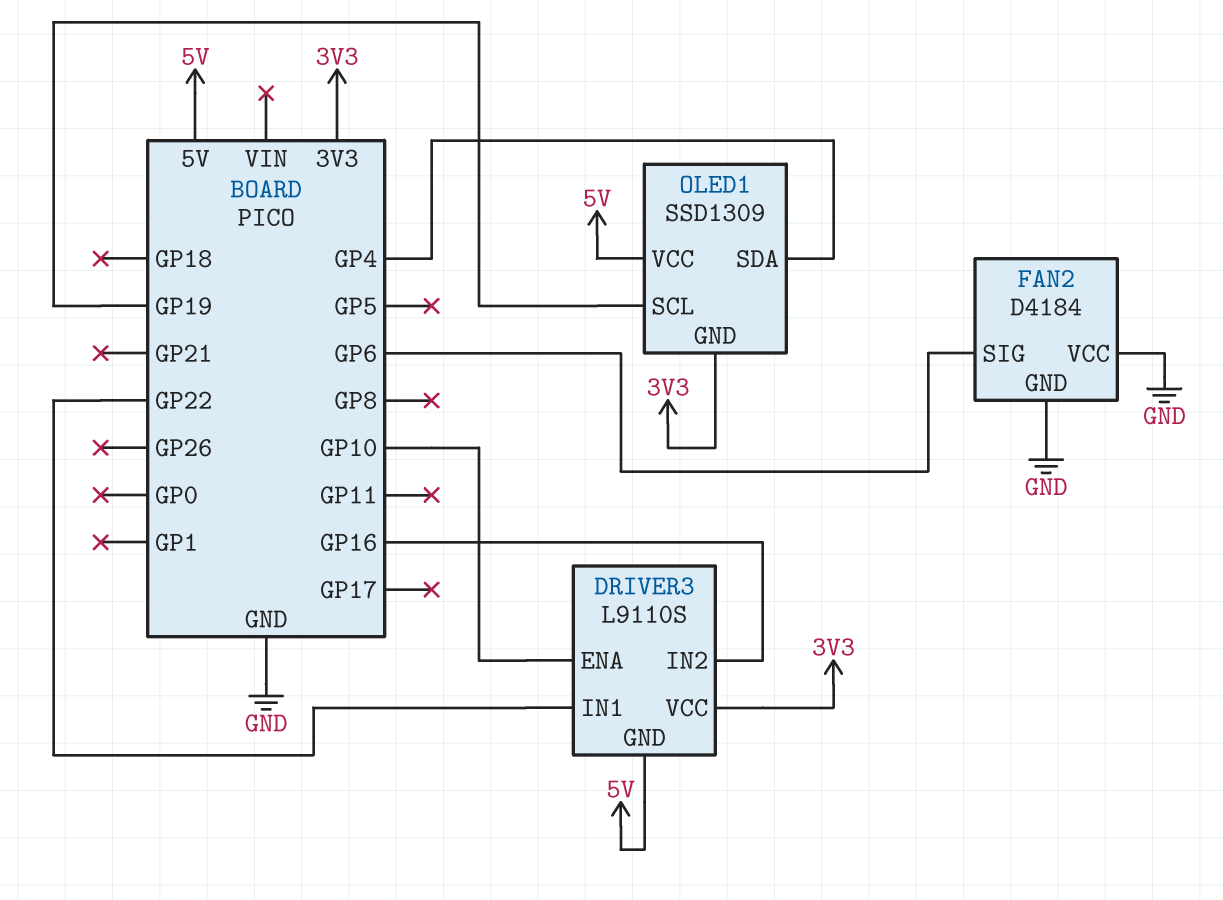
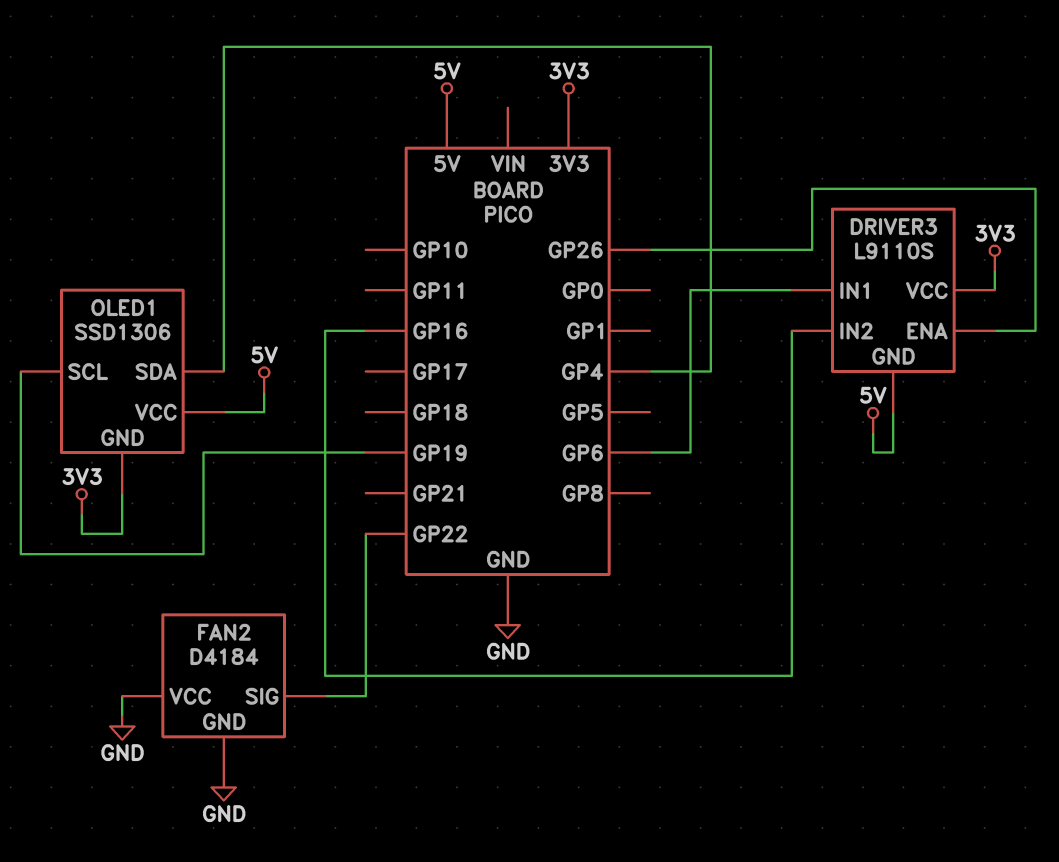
DRIVER3 pin ENA: GP10 -> GP26
DRIVER3 pin IN1: GP22 -> GP6
FAN2 pin SIG: GP6 -> GP22
OLED1: SSD1309 -> SSD1306

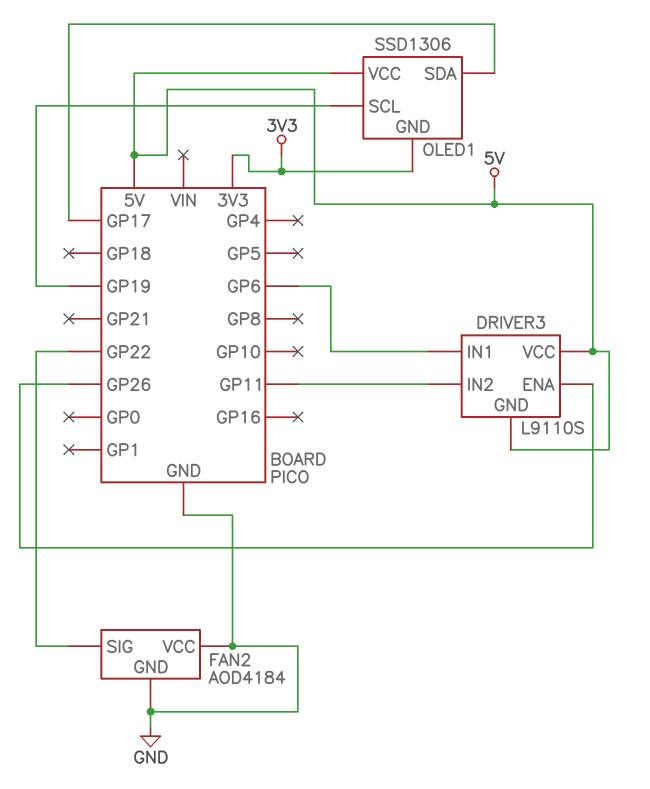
DRIVER3 pin IN2: GP16 -> GP11
DRIVER3 pin VCC: 3V3 -> 5V
FAN2: D4184 -> AOD4184
OLED1 pin SDA: GP4 -> GP17

